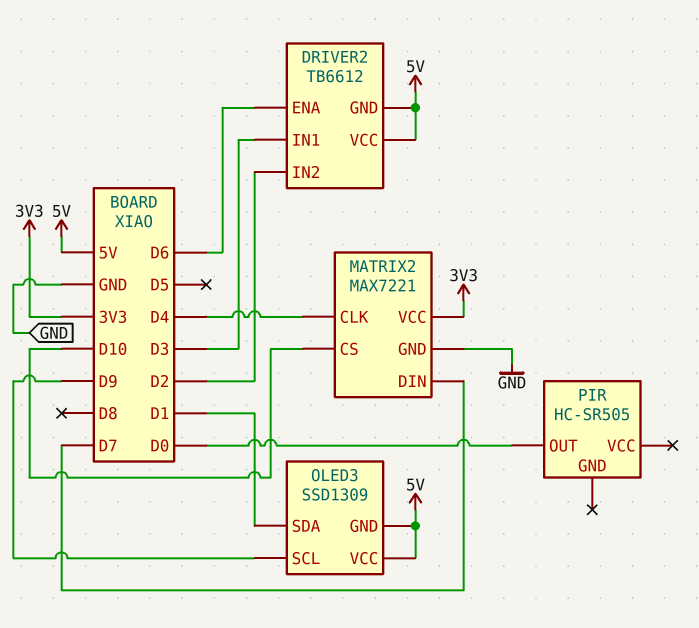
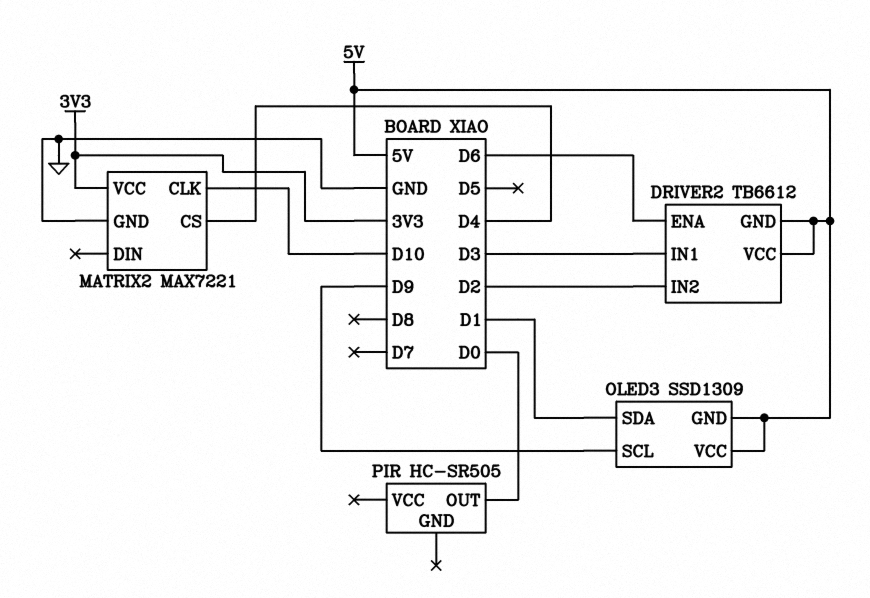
MATRIX2 pin CLK: D4 -> D10
MATRIX2 pin CS: D10 -> D4
MATRIX2 pin DIN: D7 -> none

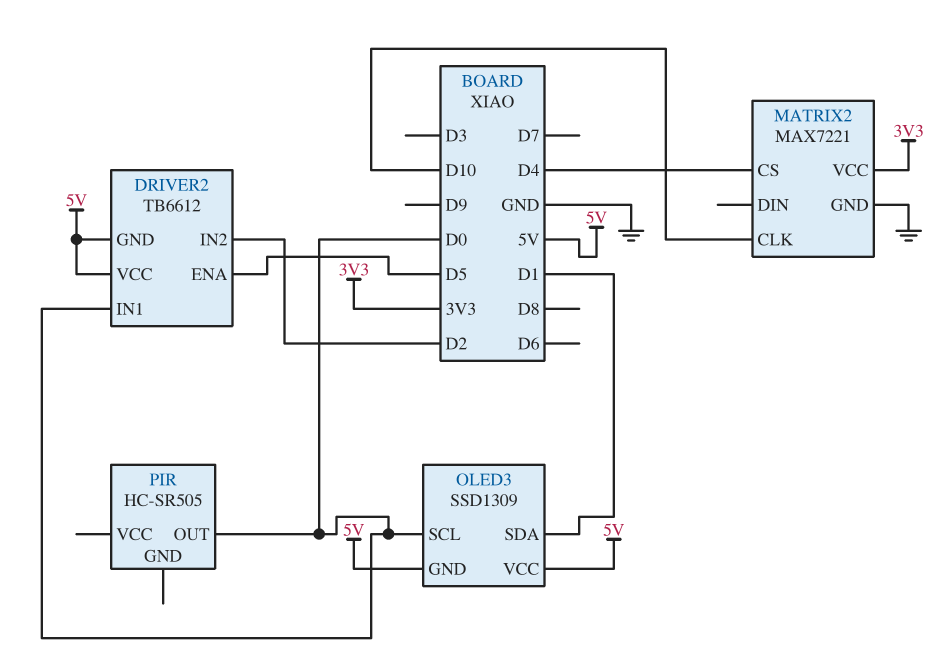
DRIVER2 pin ENA: D6 -> D5
DRIVER2 pin IN1: D3 -> D0
OLED3 pin SCL: D9 -> D0

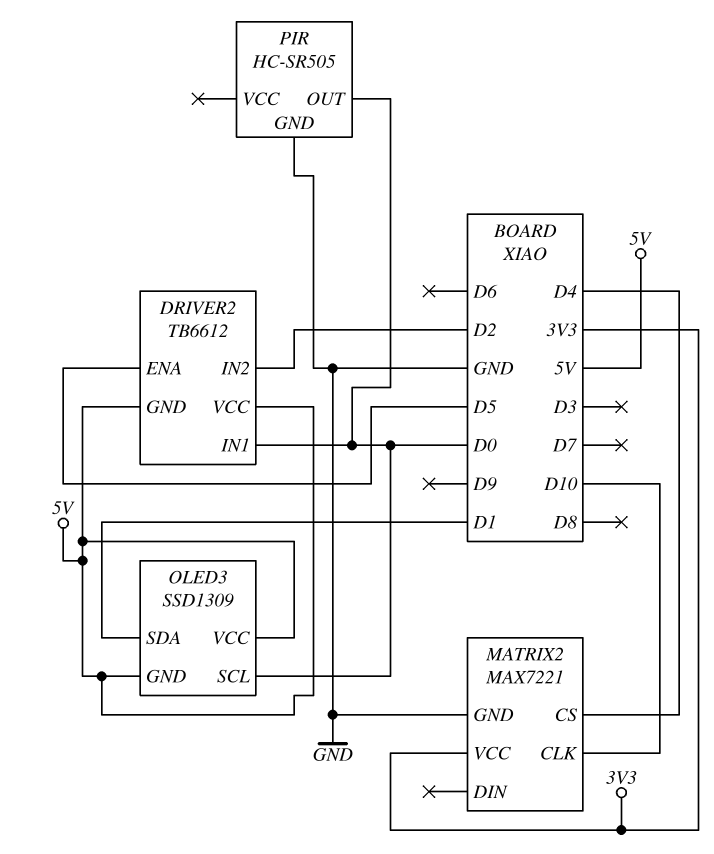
PIR pin GND: none -> GND

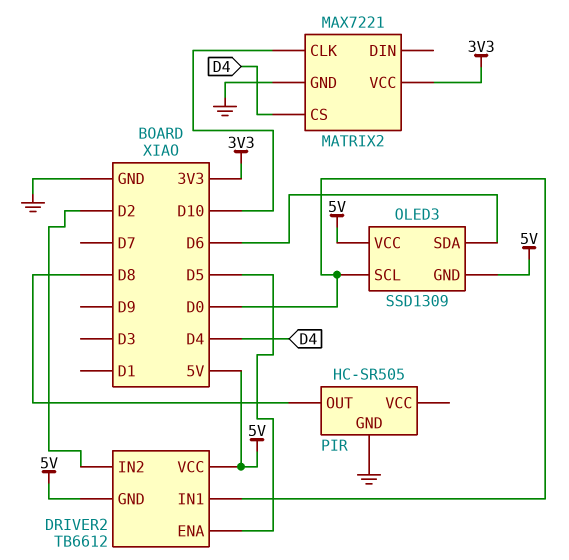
OLED3 pin SDA: D1 -> D6
PIR pin OUT: D0 -> D8

